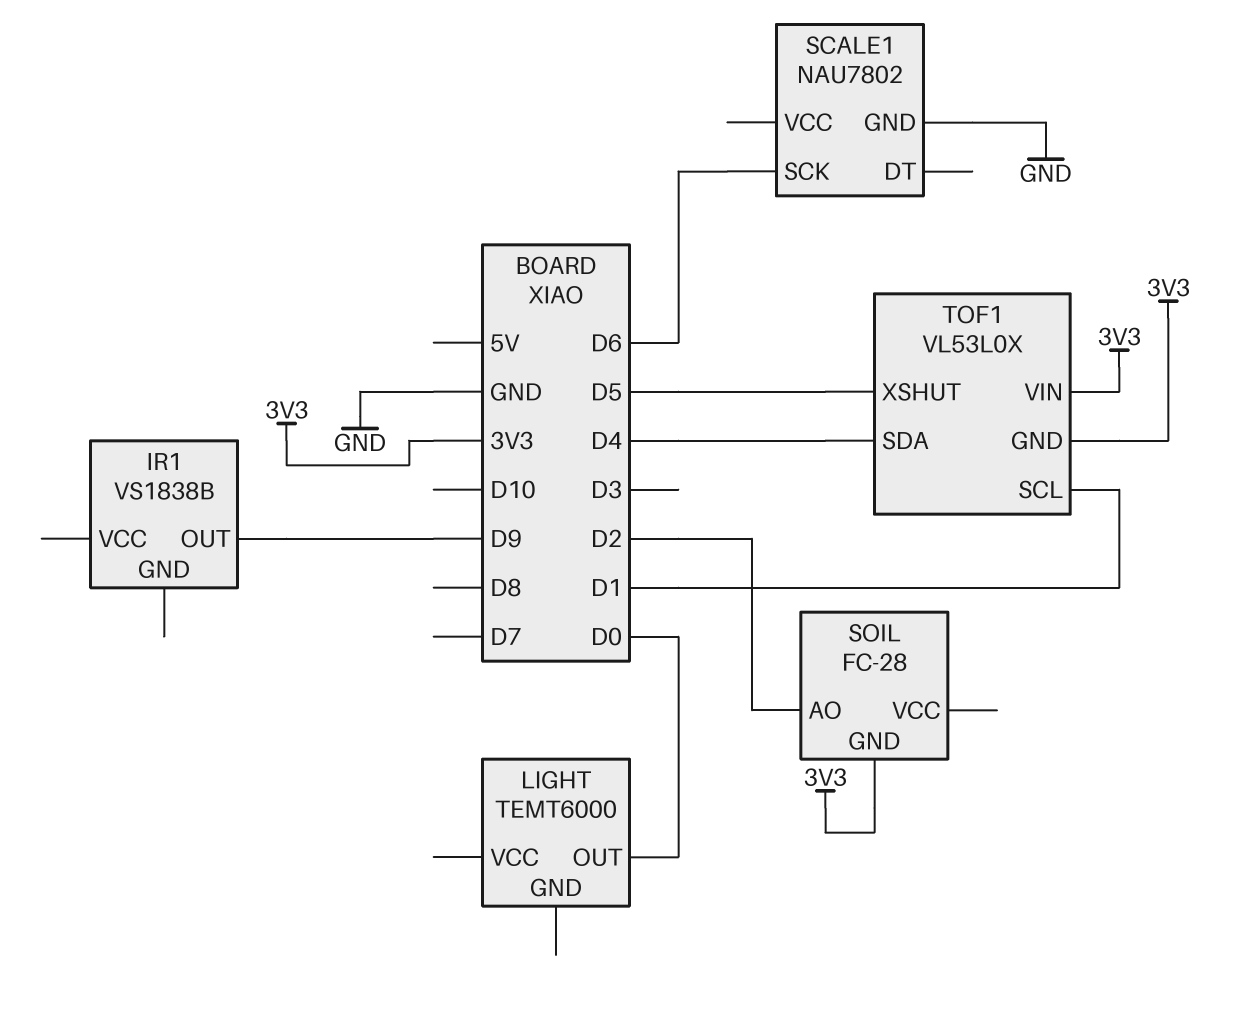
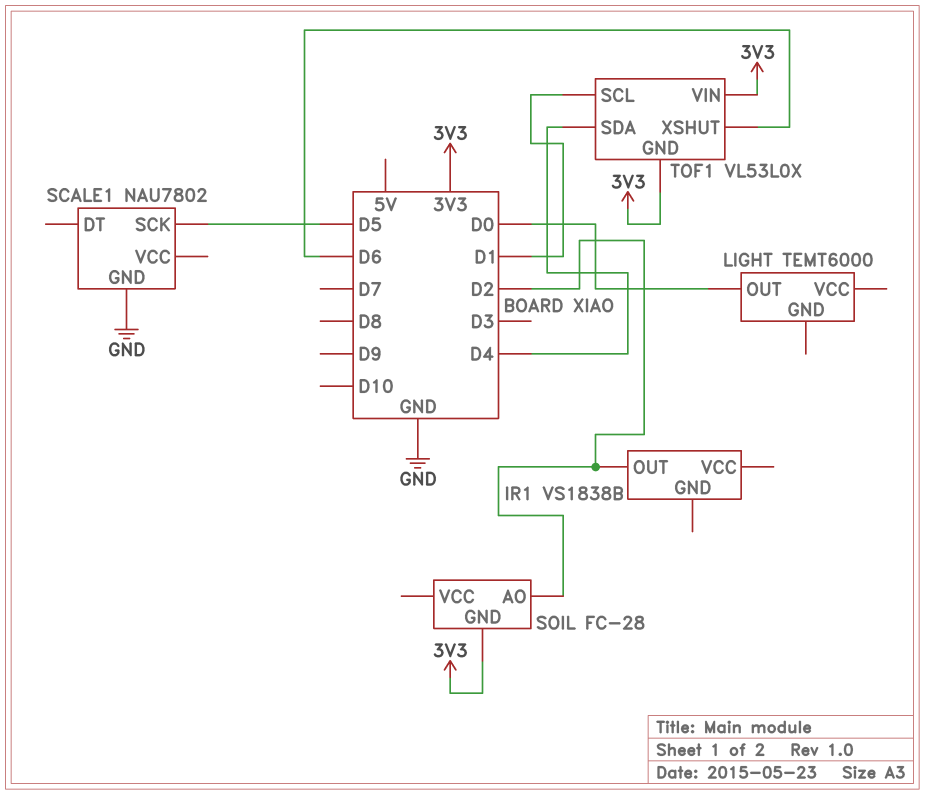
IR1 pin OUT: D9 -> D2
SCALE1 pin SCK: D6 -> D5
TOF1 pin XSHUT: D5 -> D6

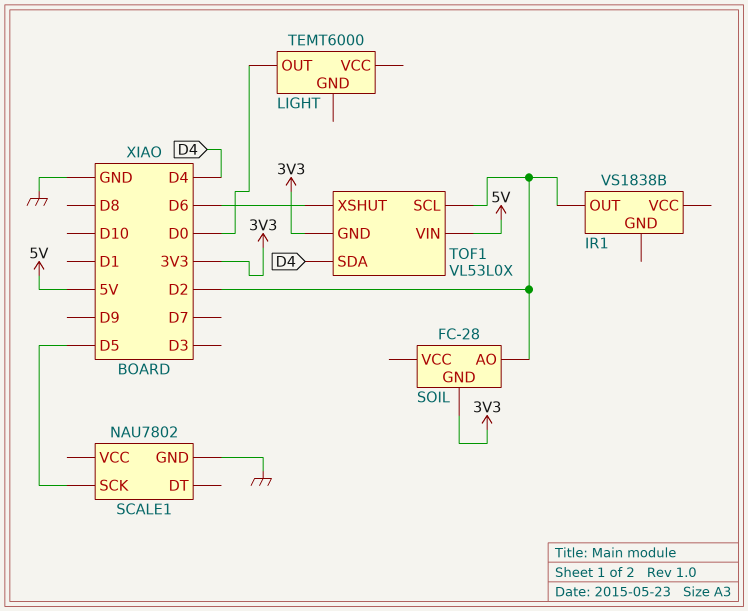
TOF1 pin SCL: D1 -> D2
TOF1 pin VIN: 3V3 -> 5V

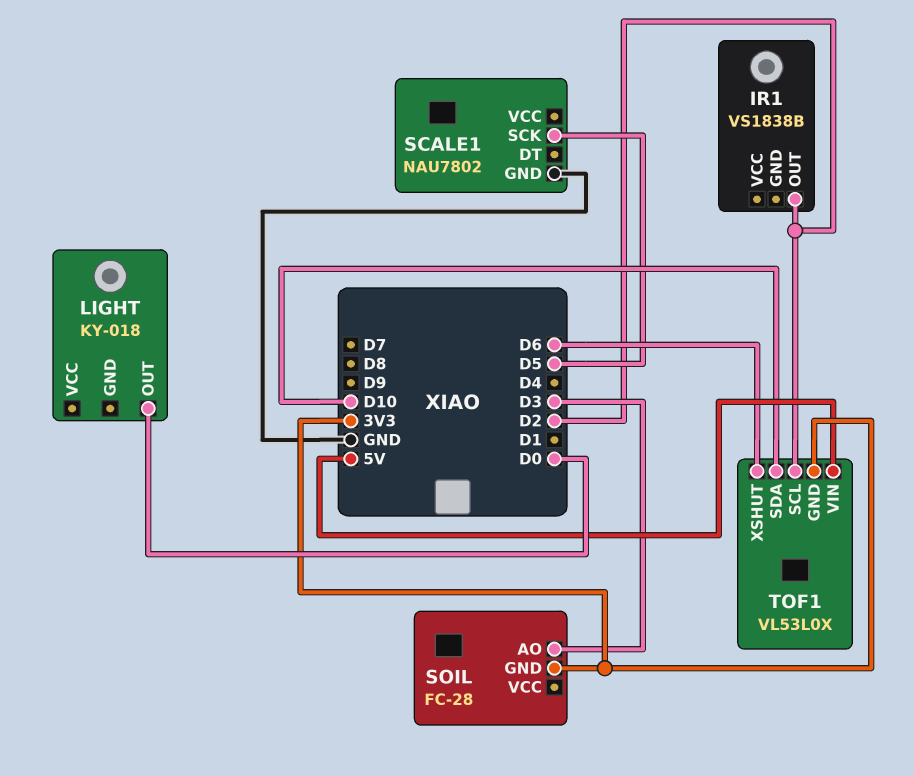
LIGHT: TEMT6000 -> KY-018
SOIL pin AO: D2 -> D3
TOF1 pin SDA: D4 -> D10

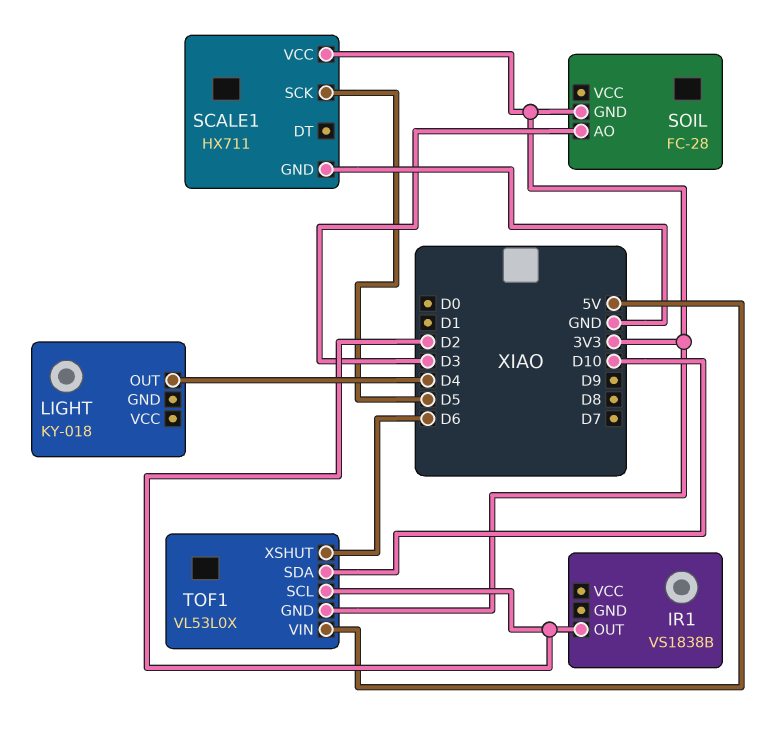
LIGHT pin OUT: D0 -> D4
SCALE1: NAU7802 -> HX711
SCALE1 pin VCC: none -> 3V3

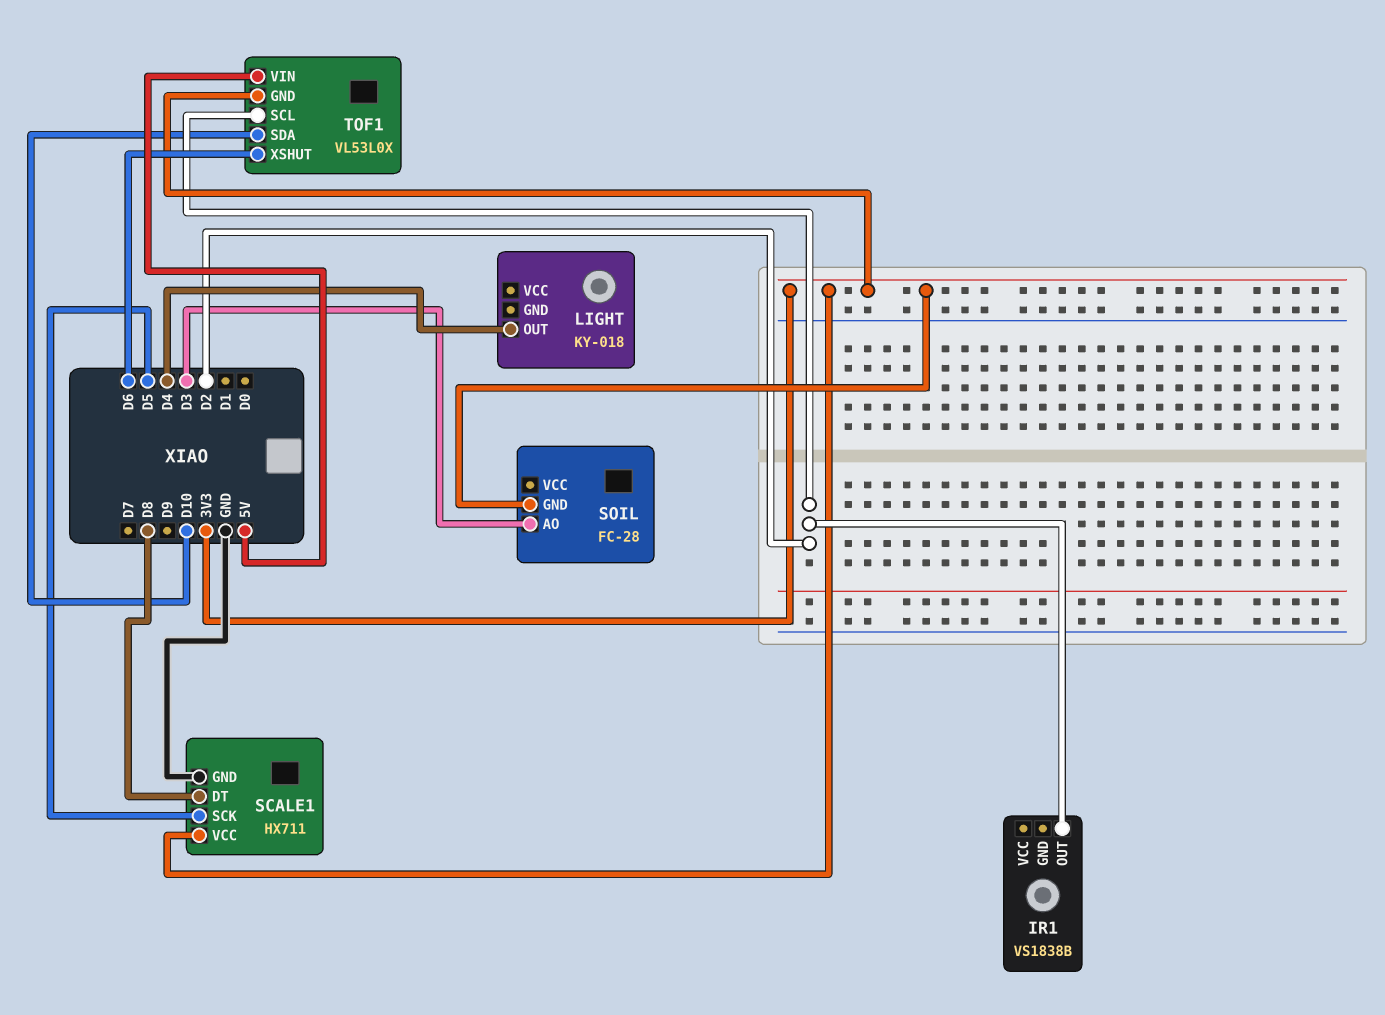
SCALE1 pin DT: none -> D8

